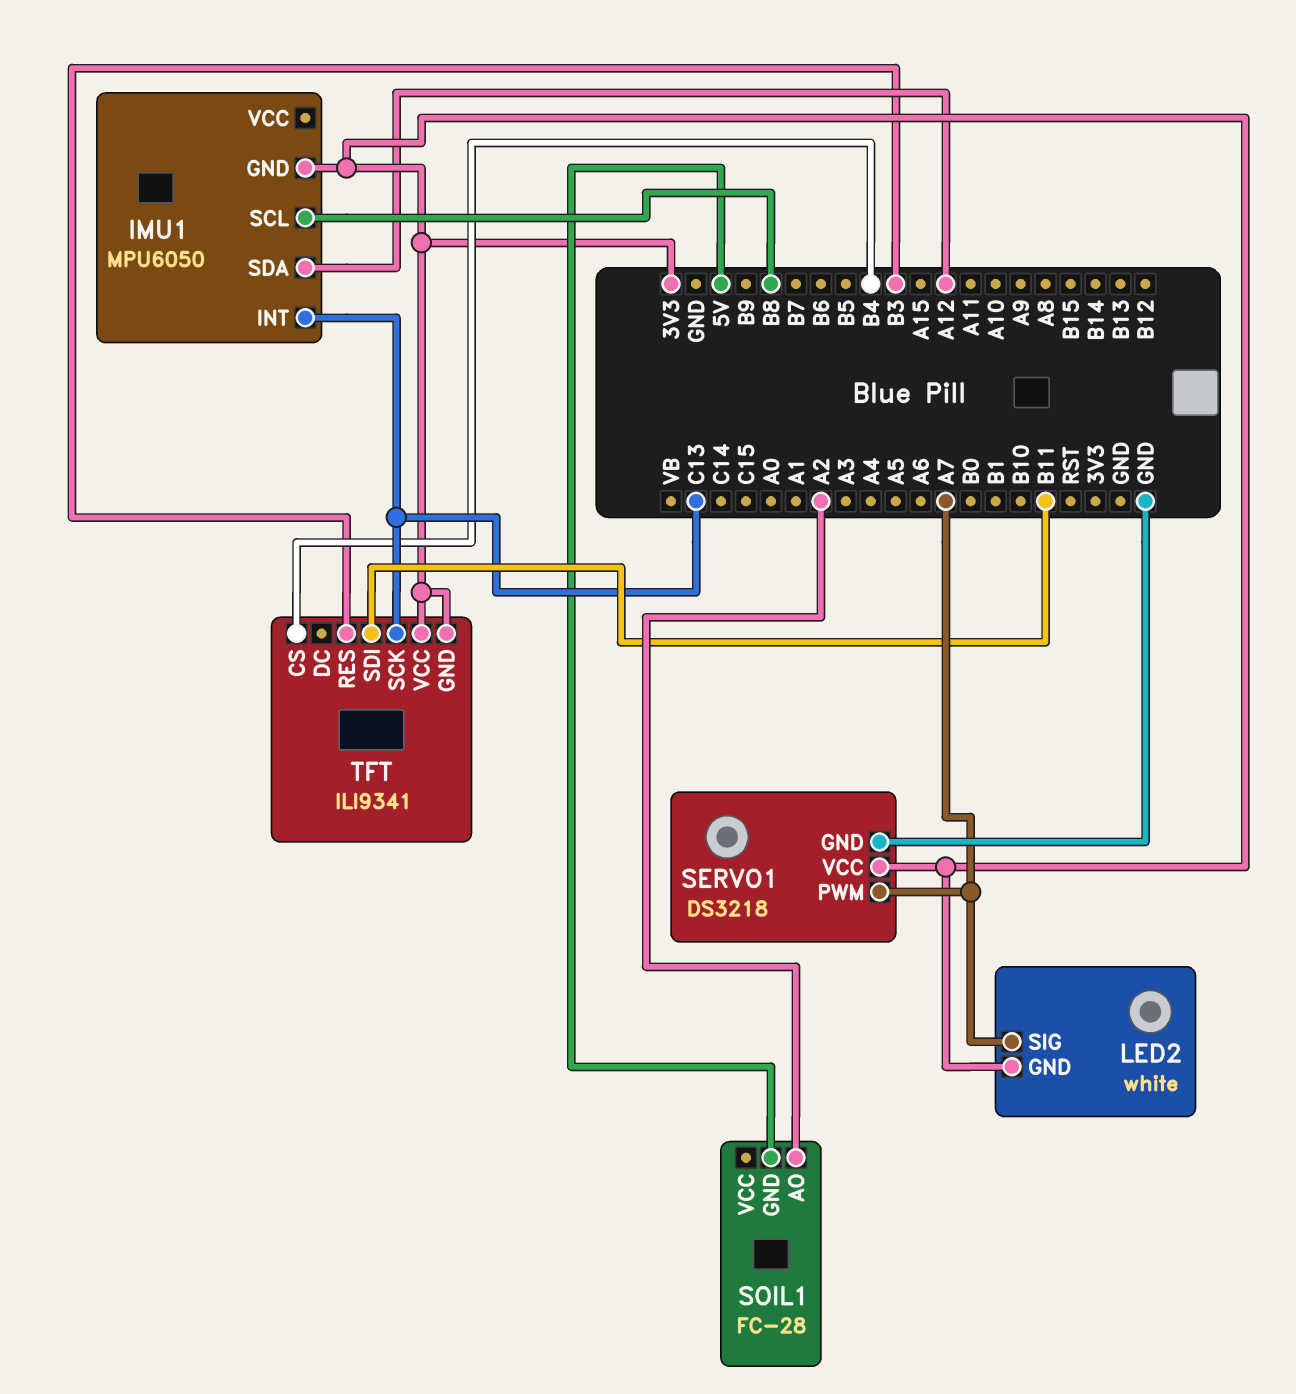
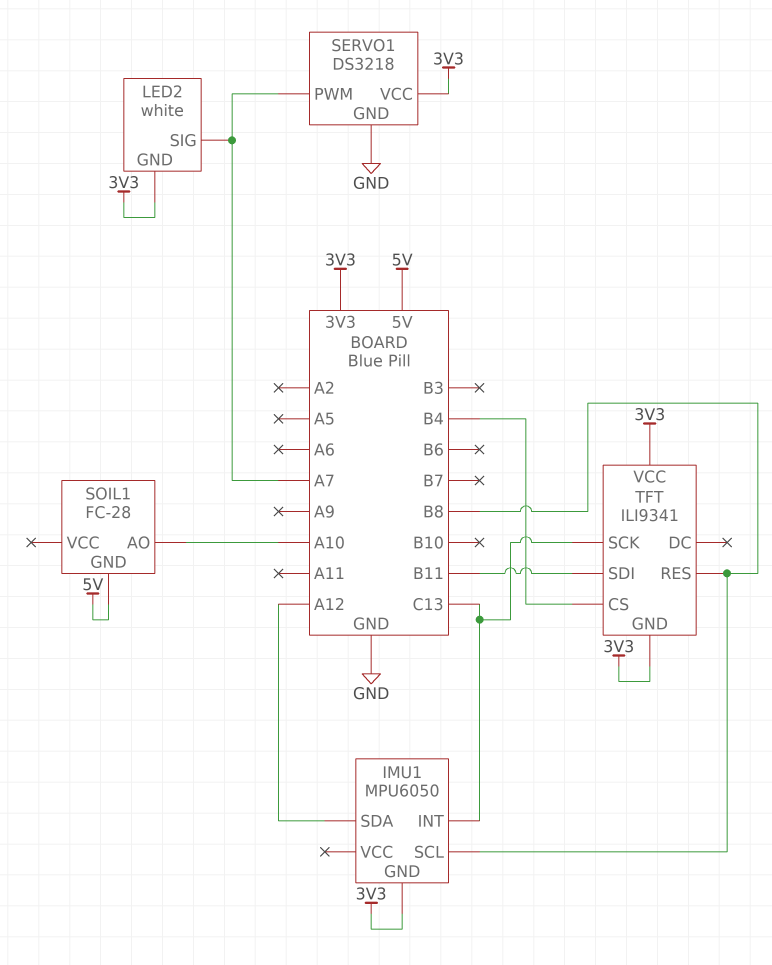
SOIL1 pin AO: A2 -> A10
TFT pin RES: B3 -> B8

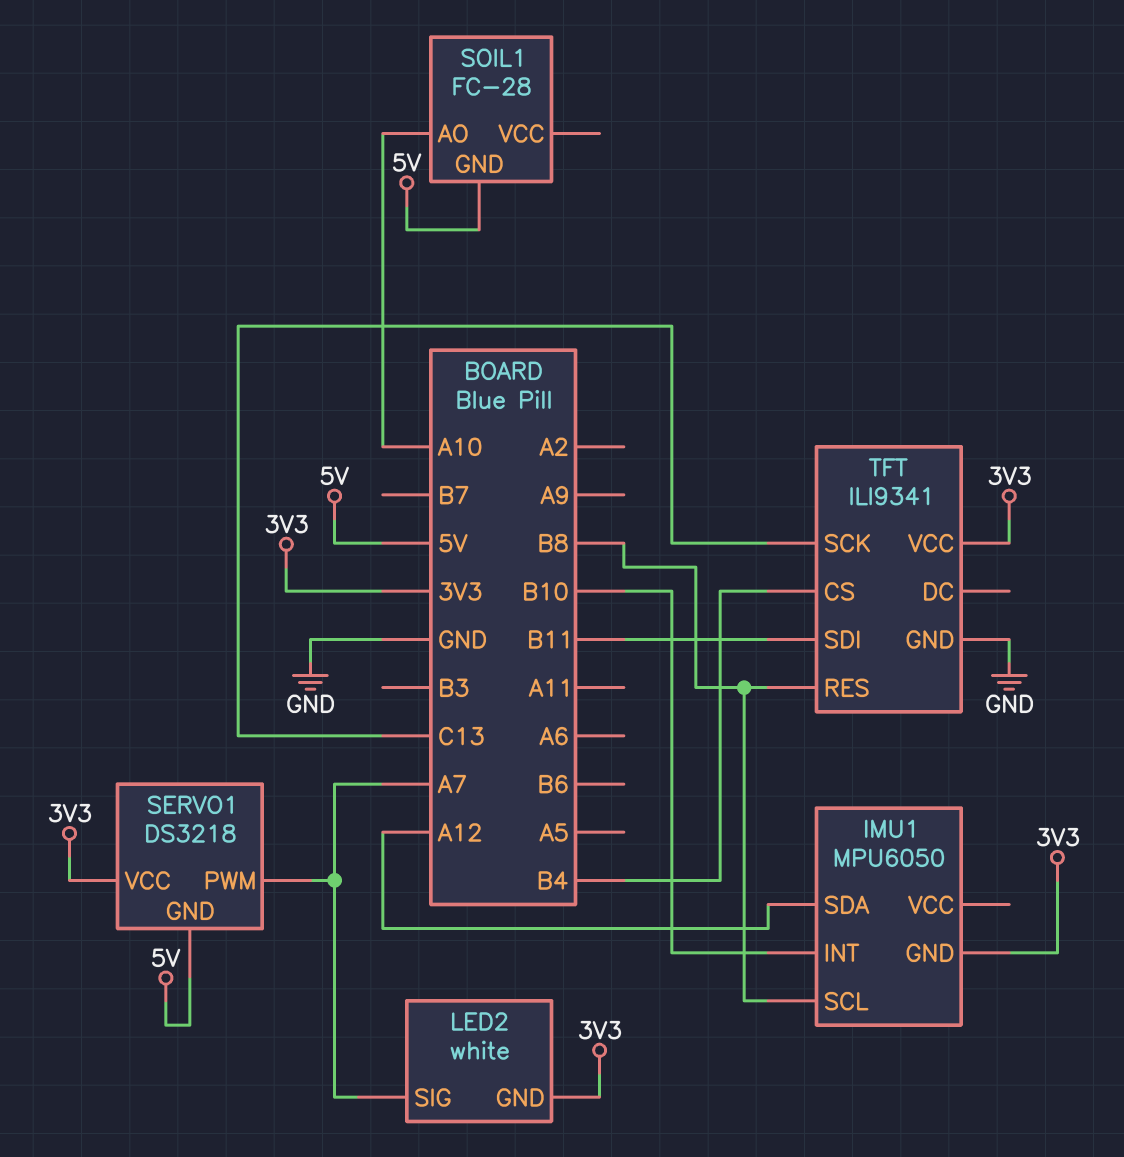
IMU1 pin INT: C13 -> B10
SERVO1 pin GND: GND -> 5V
TFT pin GND: 3V3 -> GND

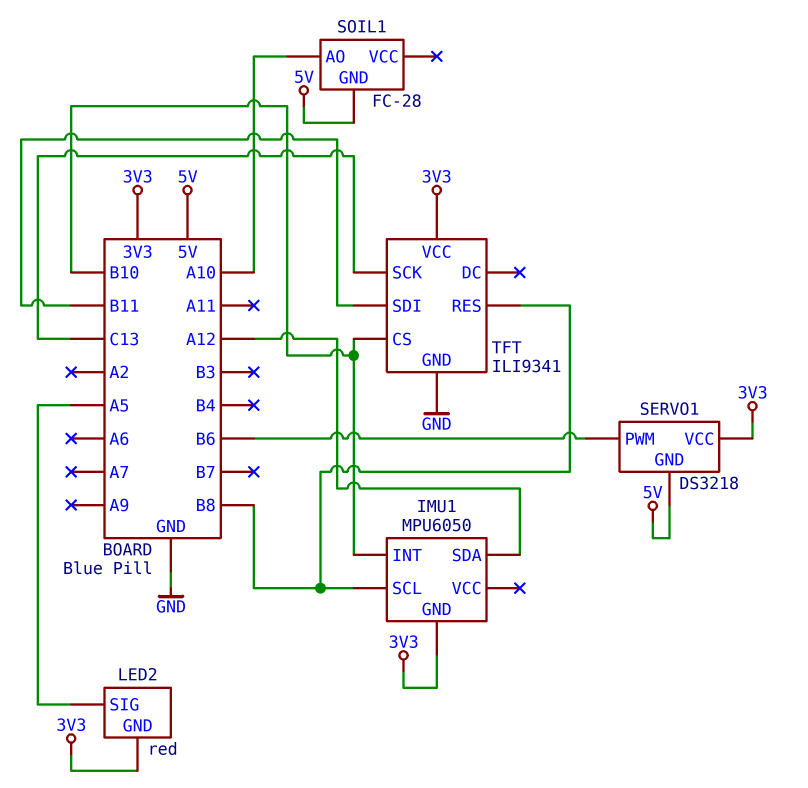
LED2: white -> red
LED2 pin SIG: A7 -> A5
SERVO1 pin PWM: A7 -> B6
TFT pin CS: B4 -> B10

